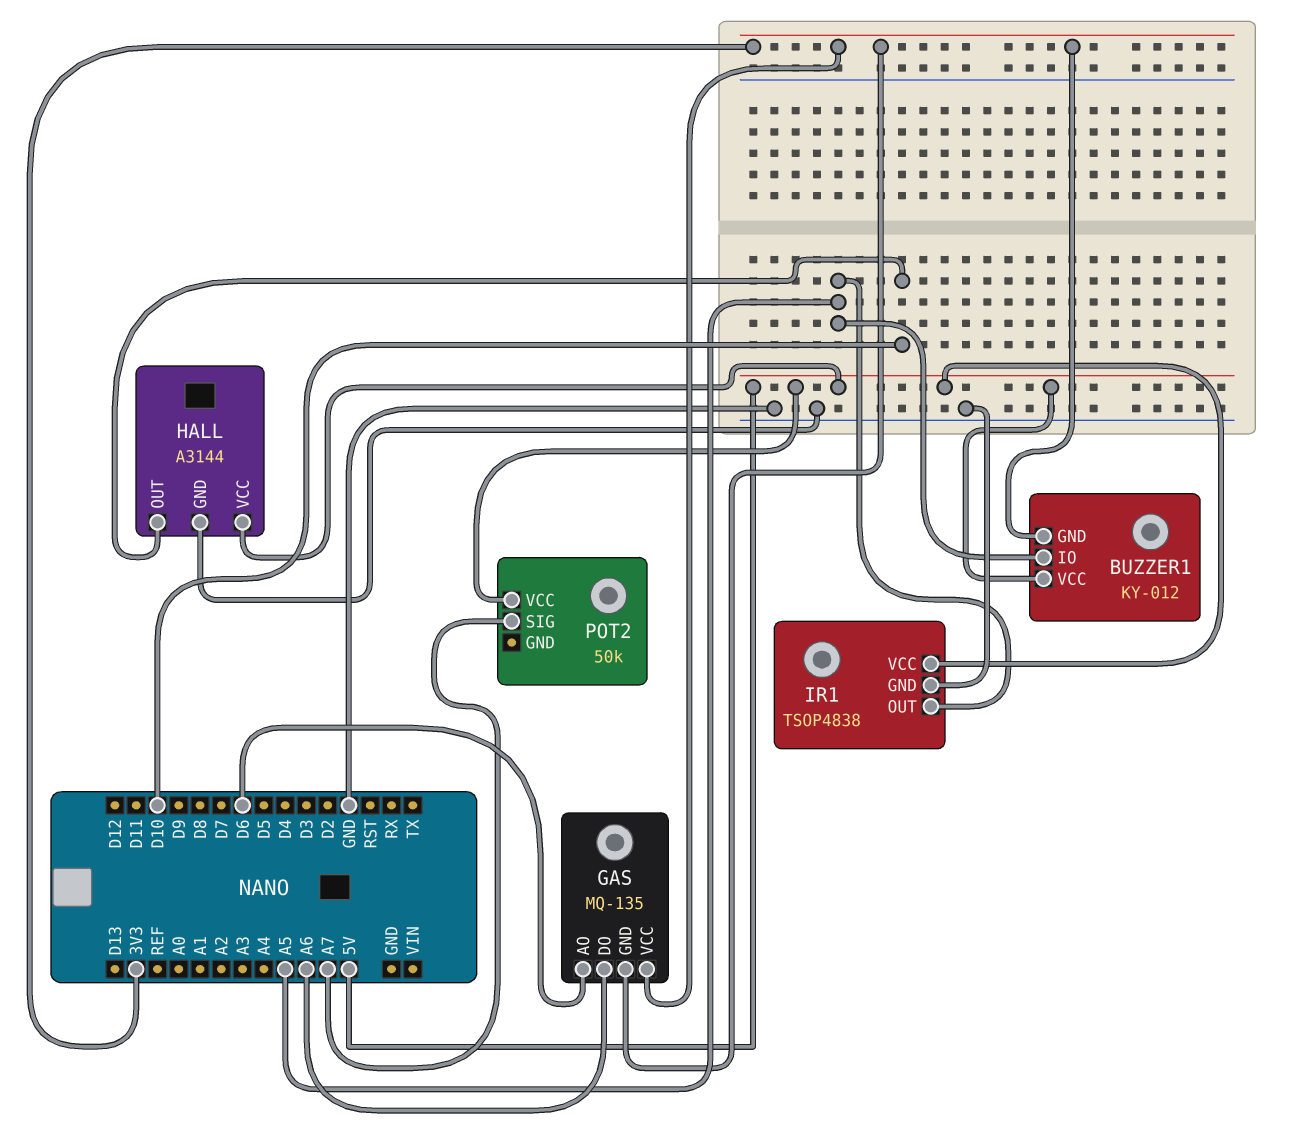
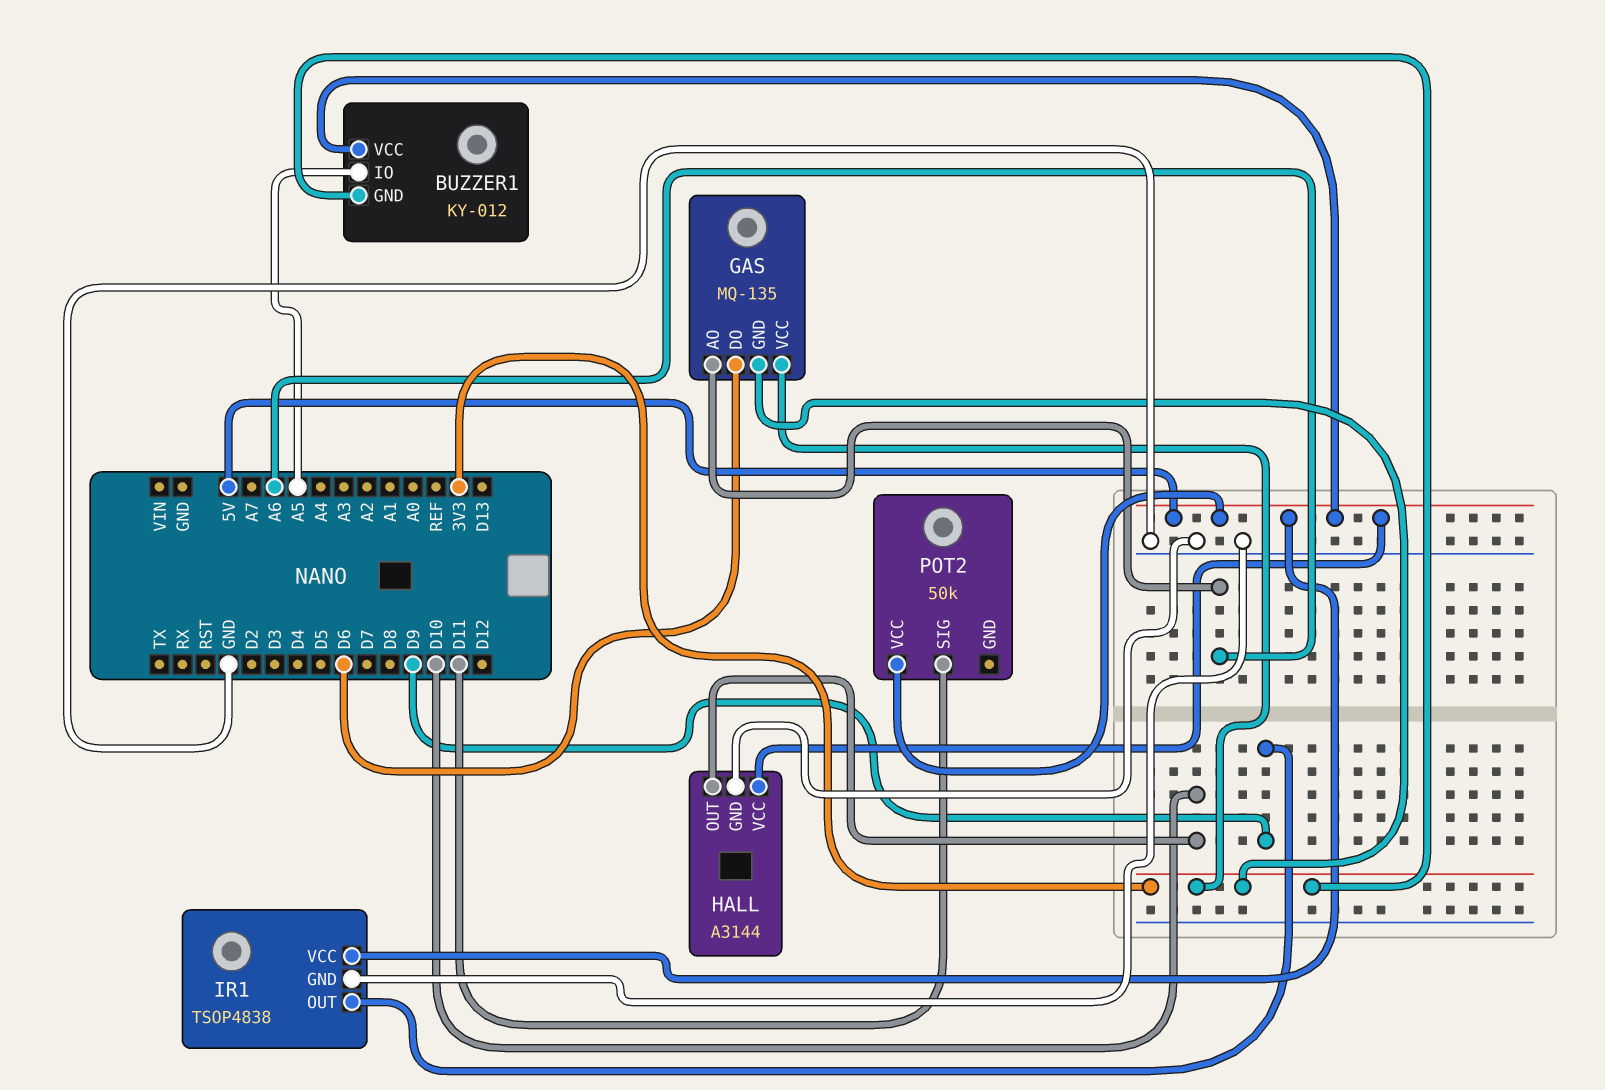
GAS pin AO: D6 -> A6
GAS pin DO: A6 -> D6
IR1 pin OUT: A5 -> D9
POT2 pin SIG: A7 -> D11

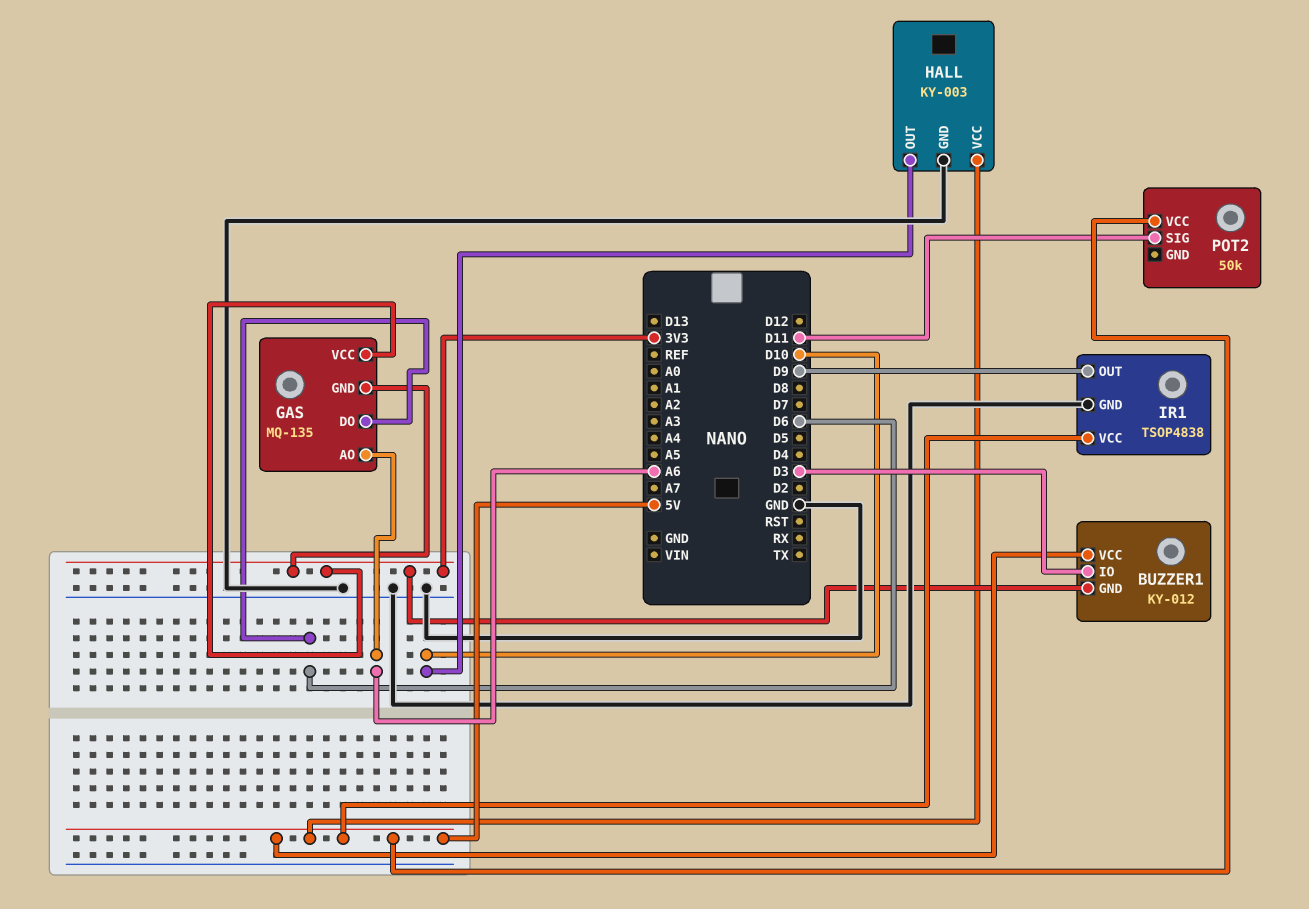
BUZZER1 pin IO: A5 -> D3
HALL: A3144 -> KY-003

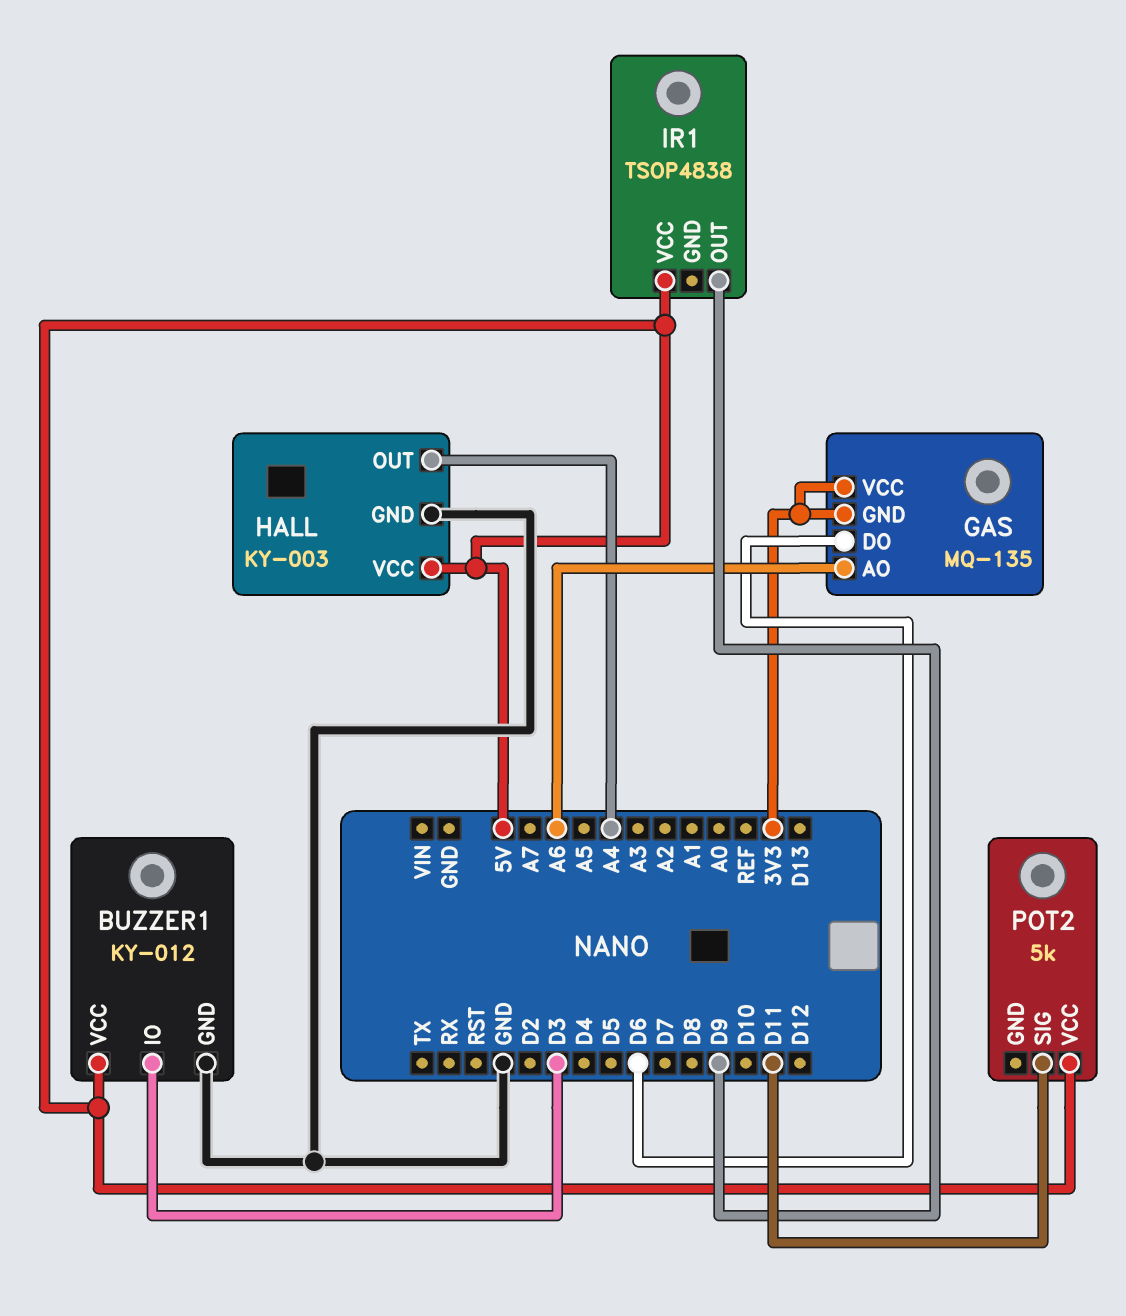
BUZZER1 pin GND: 3V3 -> GND
HALL pin OUT: D10 -> A4
IR1 pin GND: GND -> none
POT2: 50k -> 5k

